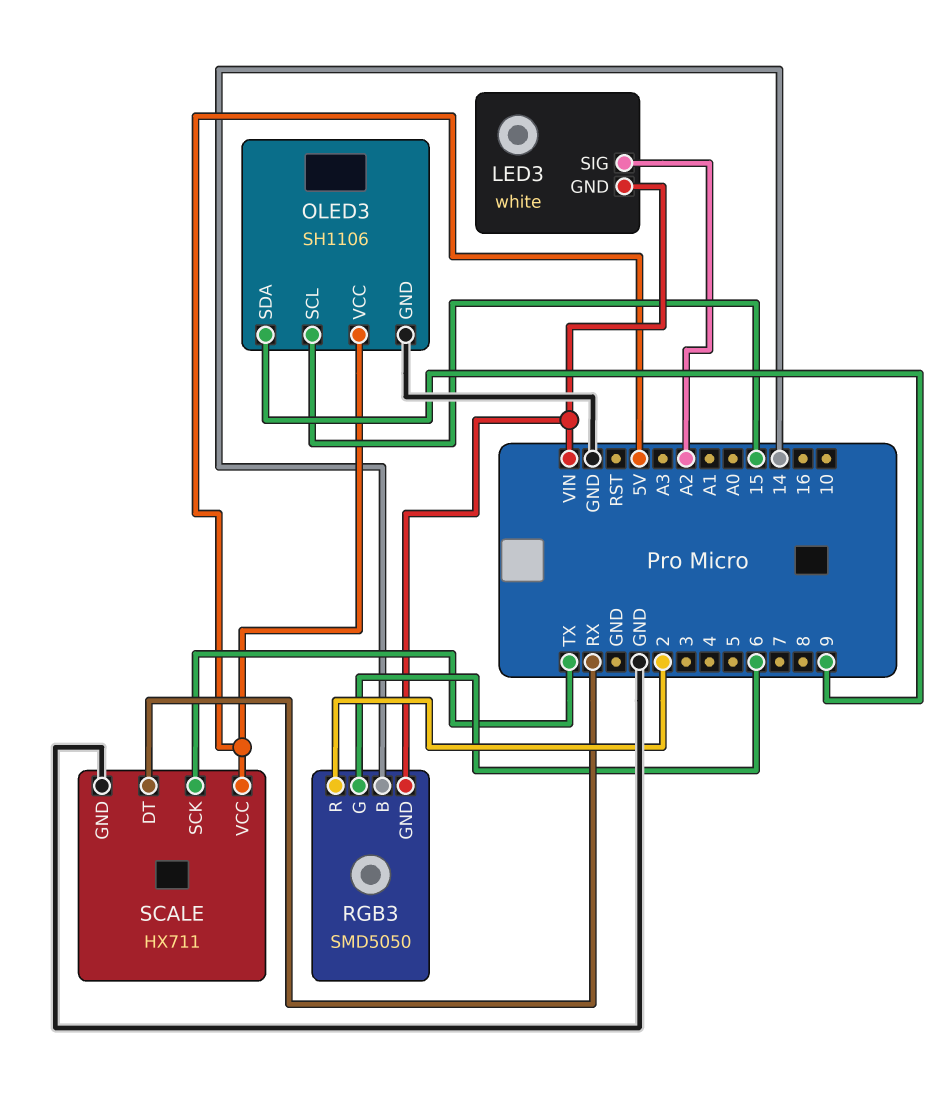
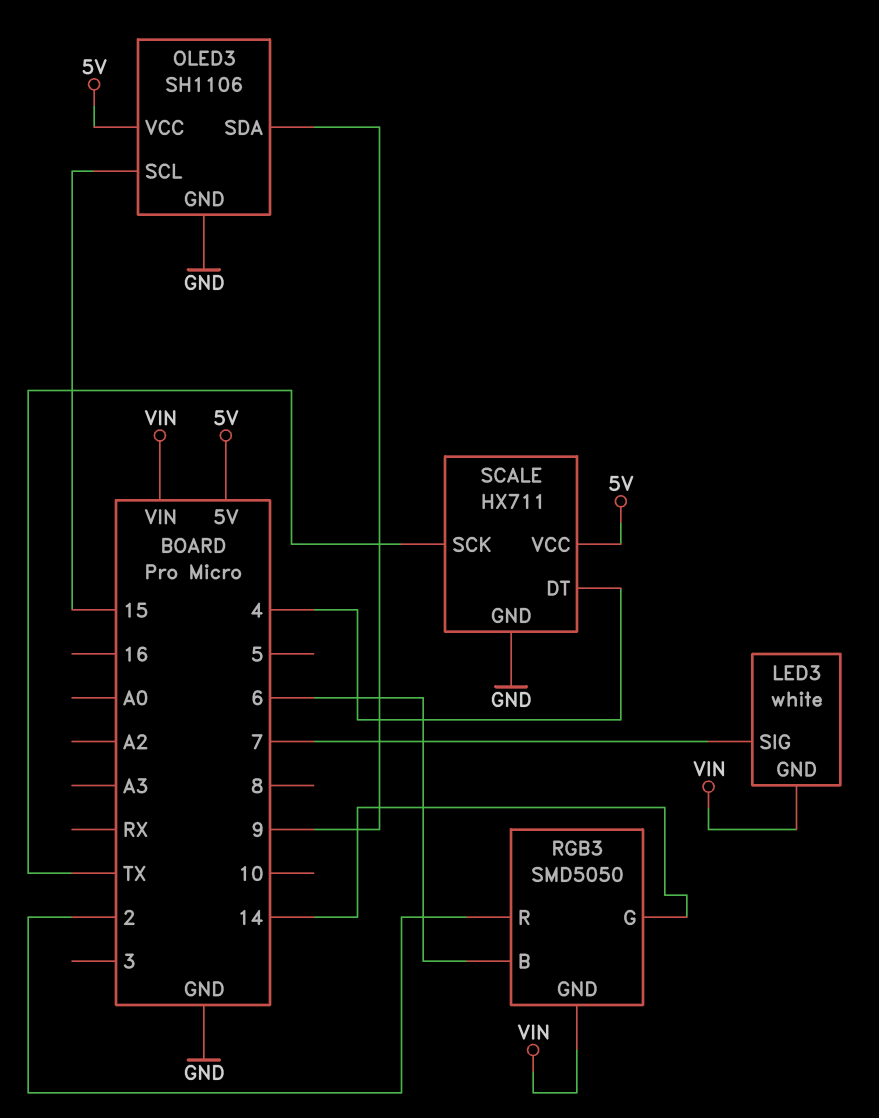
LED3 pin SIG: A2 -> 7
RGB3 pin B: 14 -> 6
RGB3 pin G: 6 -> 14
SCALE pin DT: RX -> 4

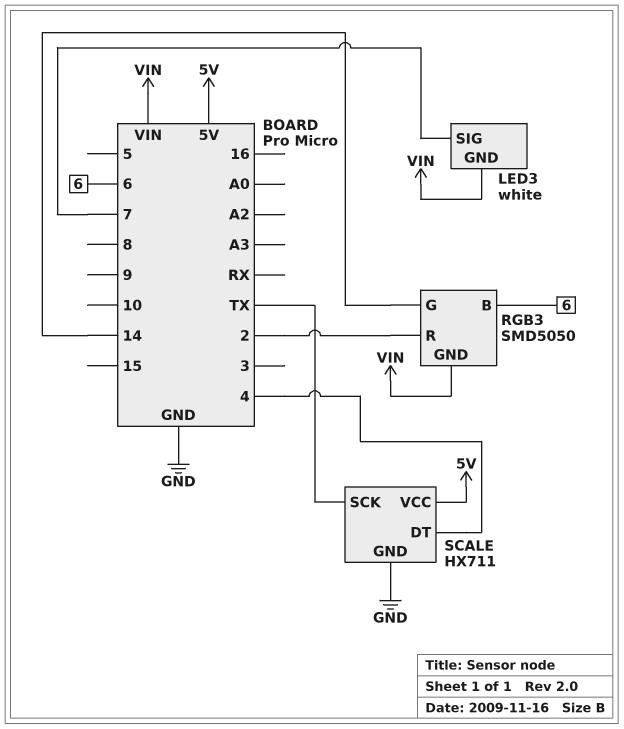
OLED3: SH1106 -> none
OLED3 pin GND: GND -> none
OLED3 pin SCL: 15 -> none
OLED3 pin SDA: 9 -> none
OLED3 pin VCC: 5V -> none

